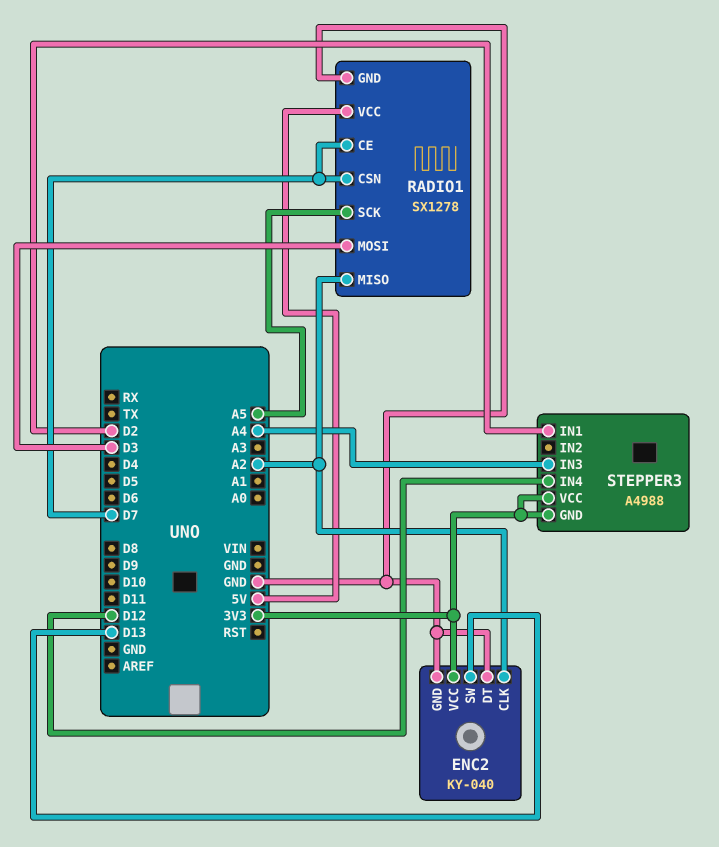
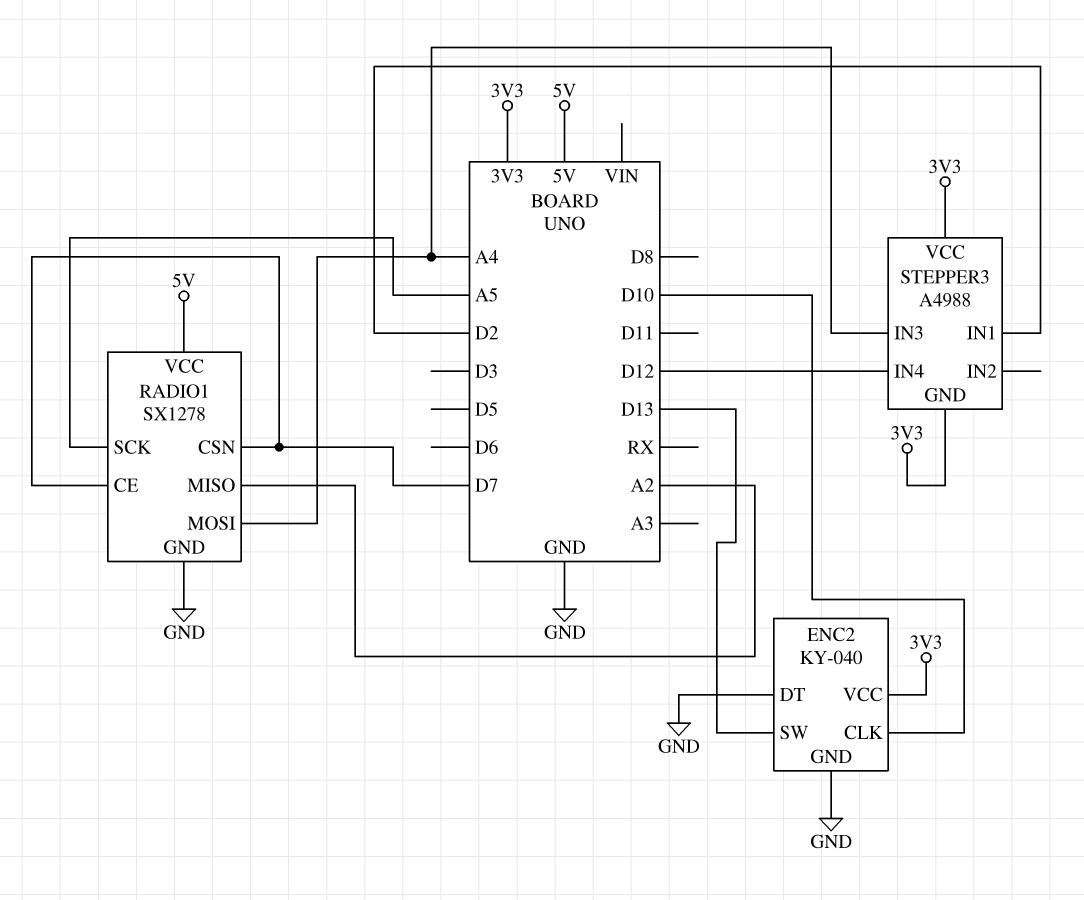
ENC2 pin CLK: A2 -> D10
RADIO1 pin MOSI: D3 -> A4

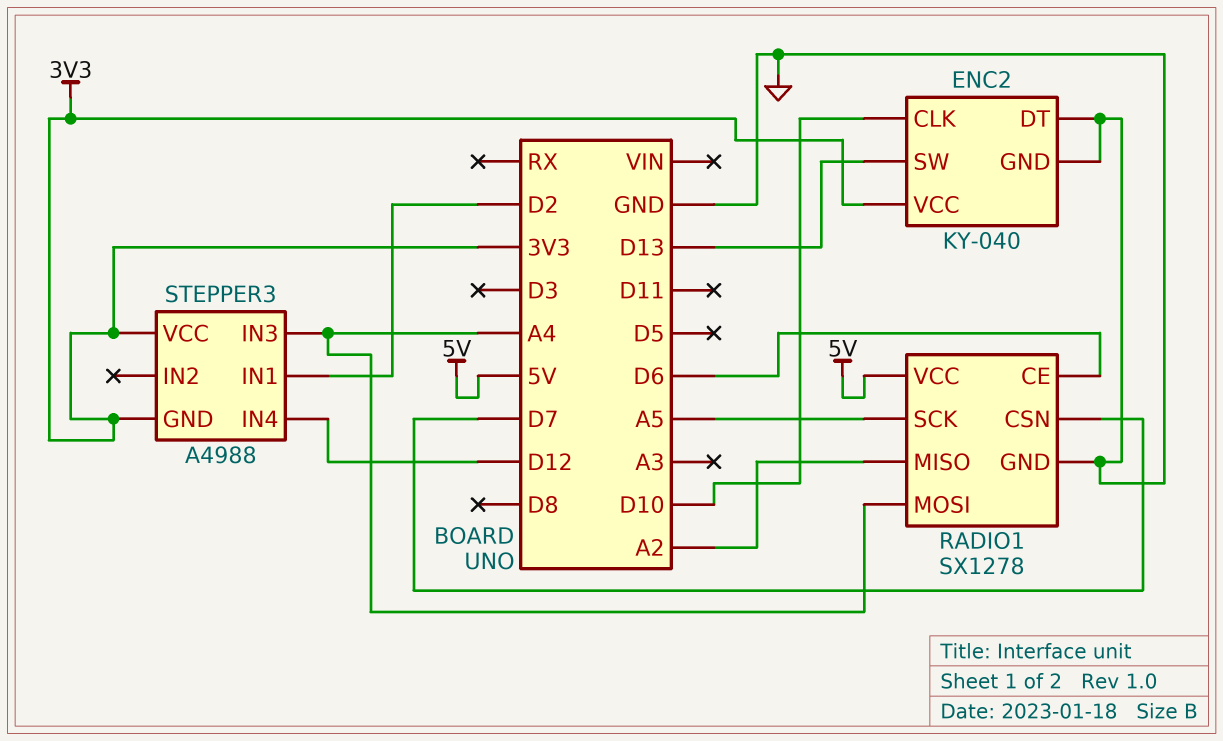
RADIO1 pin CE: D7 -> D6

